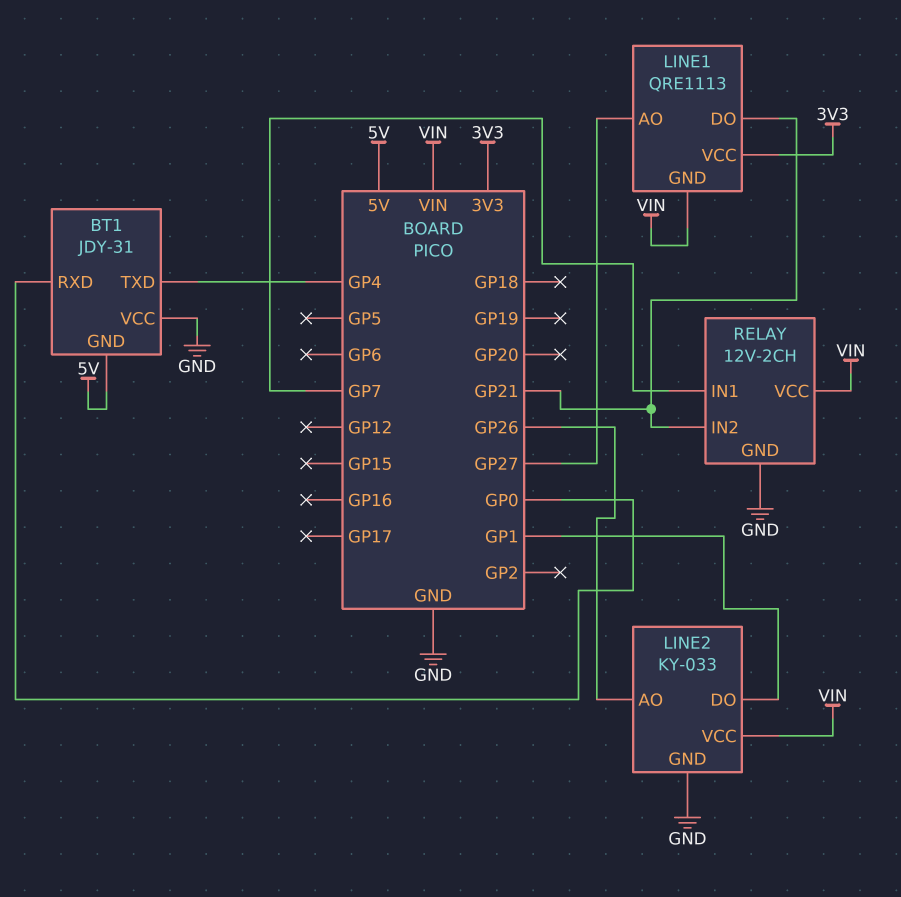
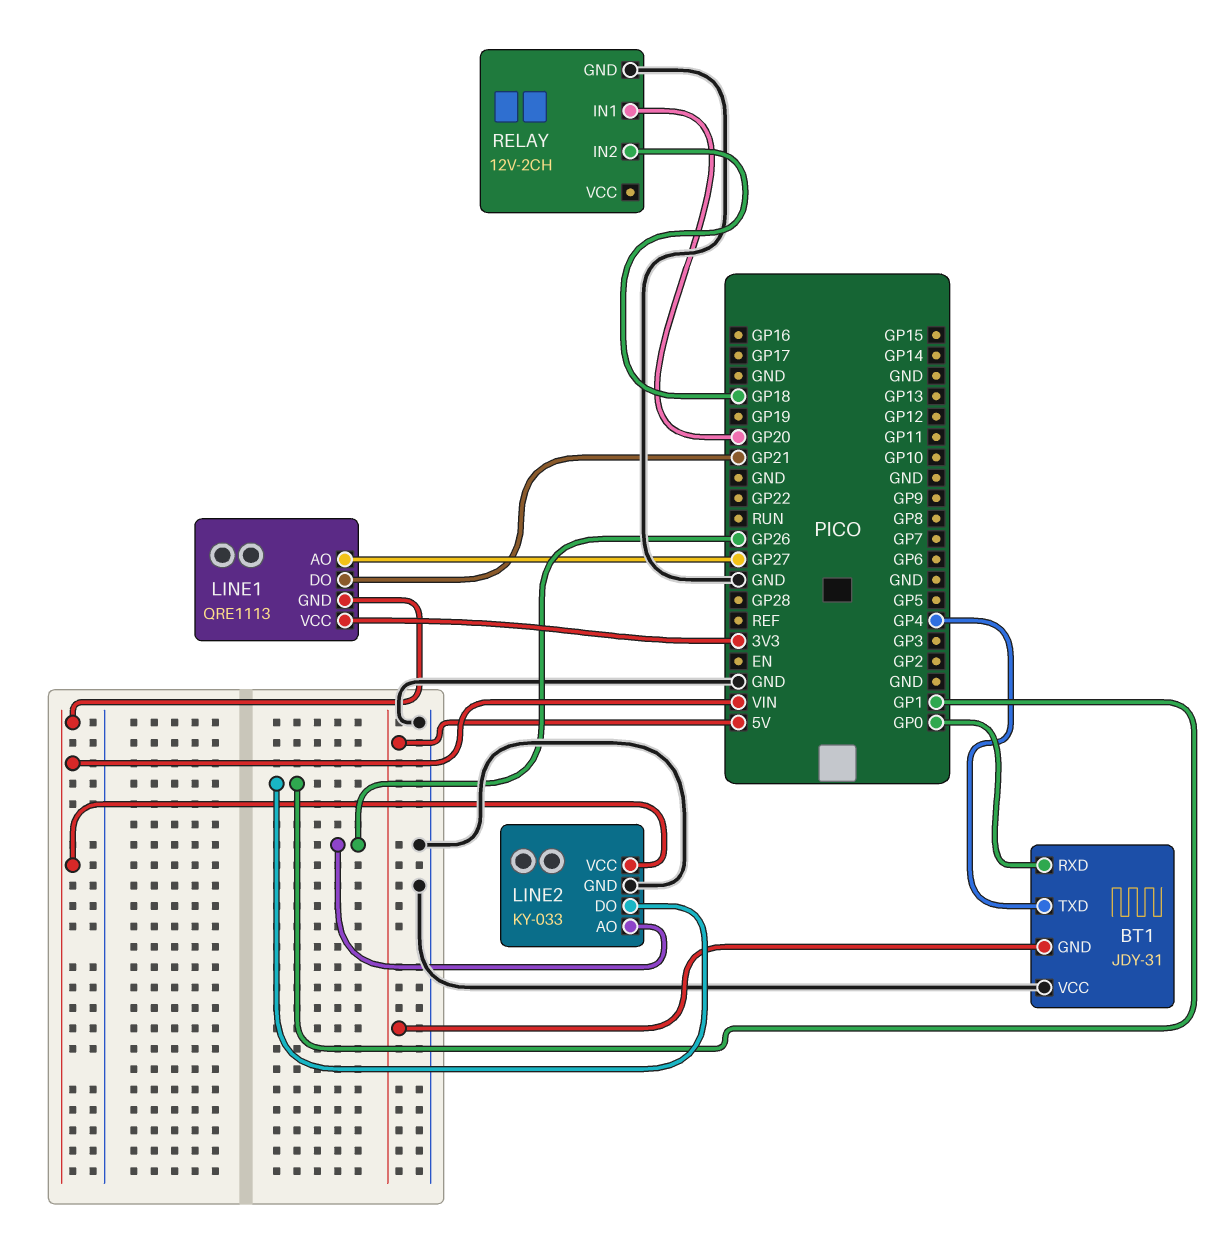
RELAY pin IN1: GP7 -> GP20
RELAY pin IN2: GP21 -> GP18
RELAY pin VCC: VIN -> none

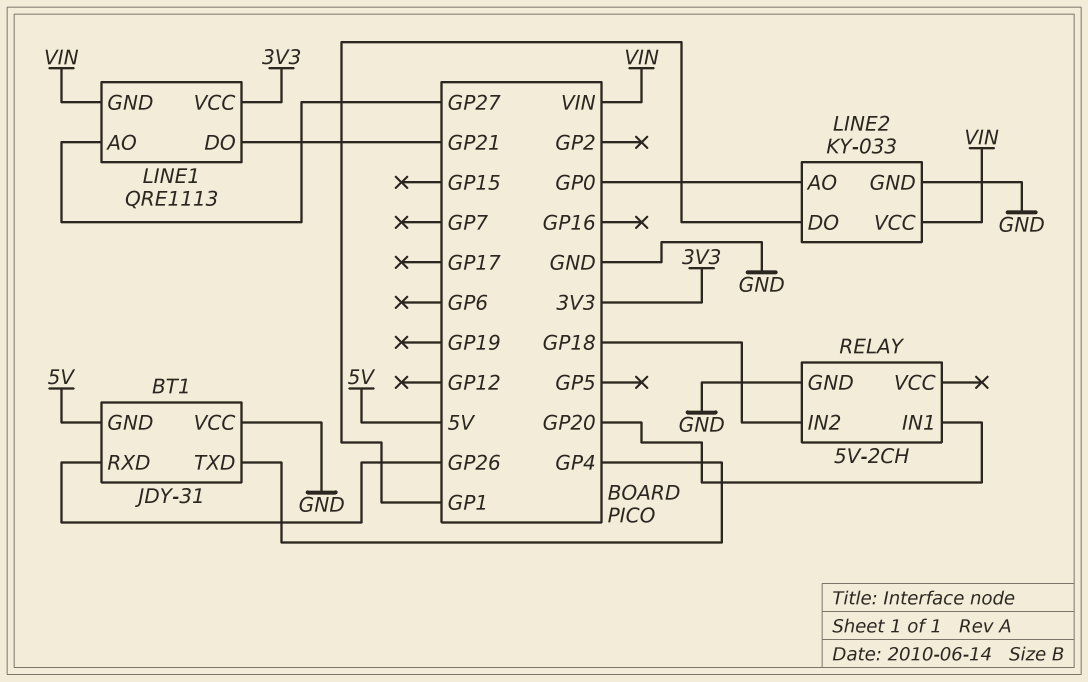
BT1 pin RXD: GP0 -> GP26
LINE2 pin AO: GP26 -> GP0
RELAY: 12V-2CH -> 5V-2CH

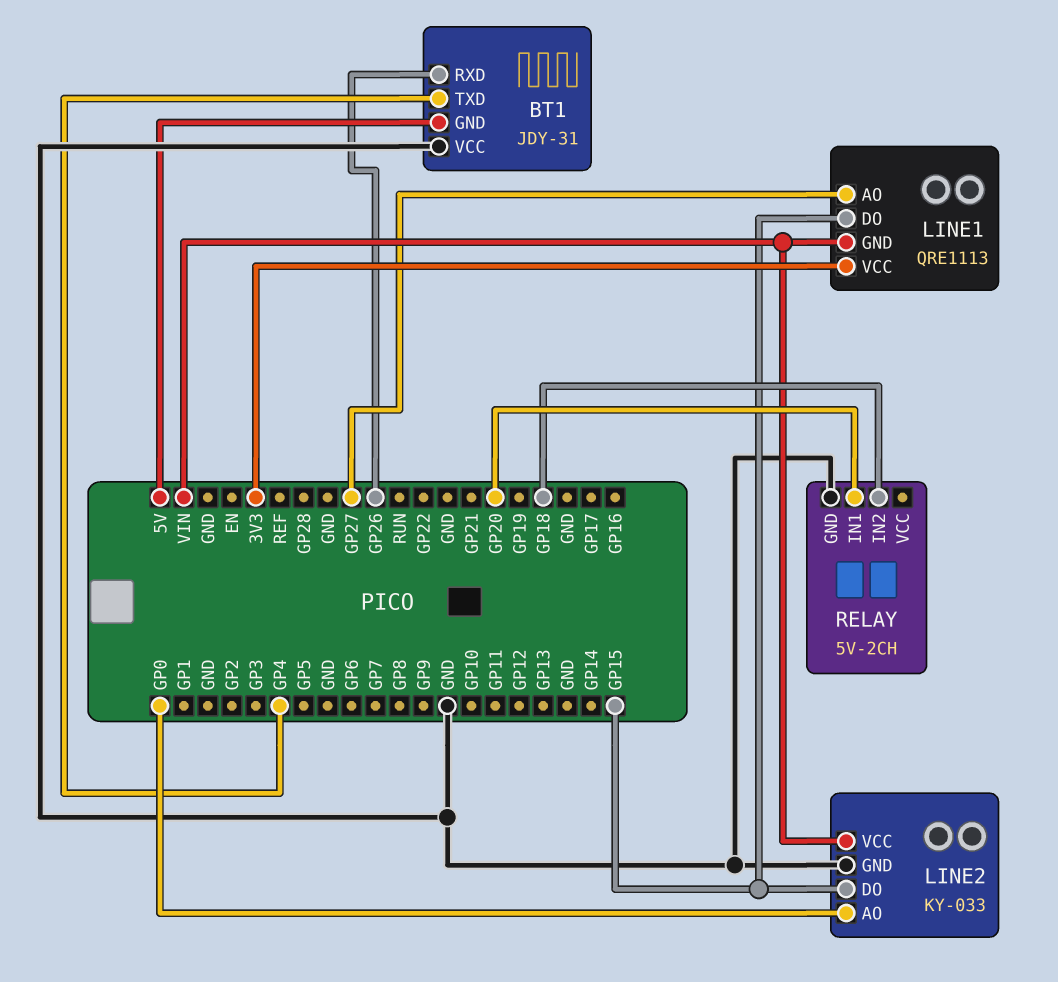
LINE1 pin DO: GP21 -> GP15
LINE2 pin DO: GP1 -> GP15

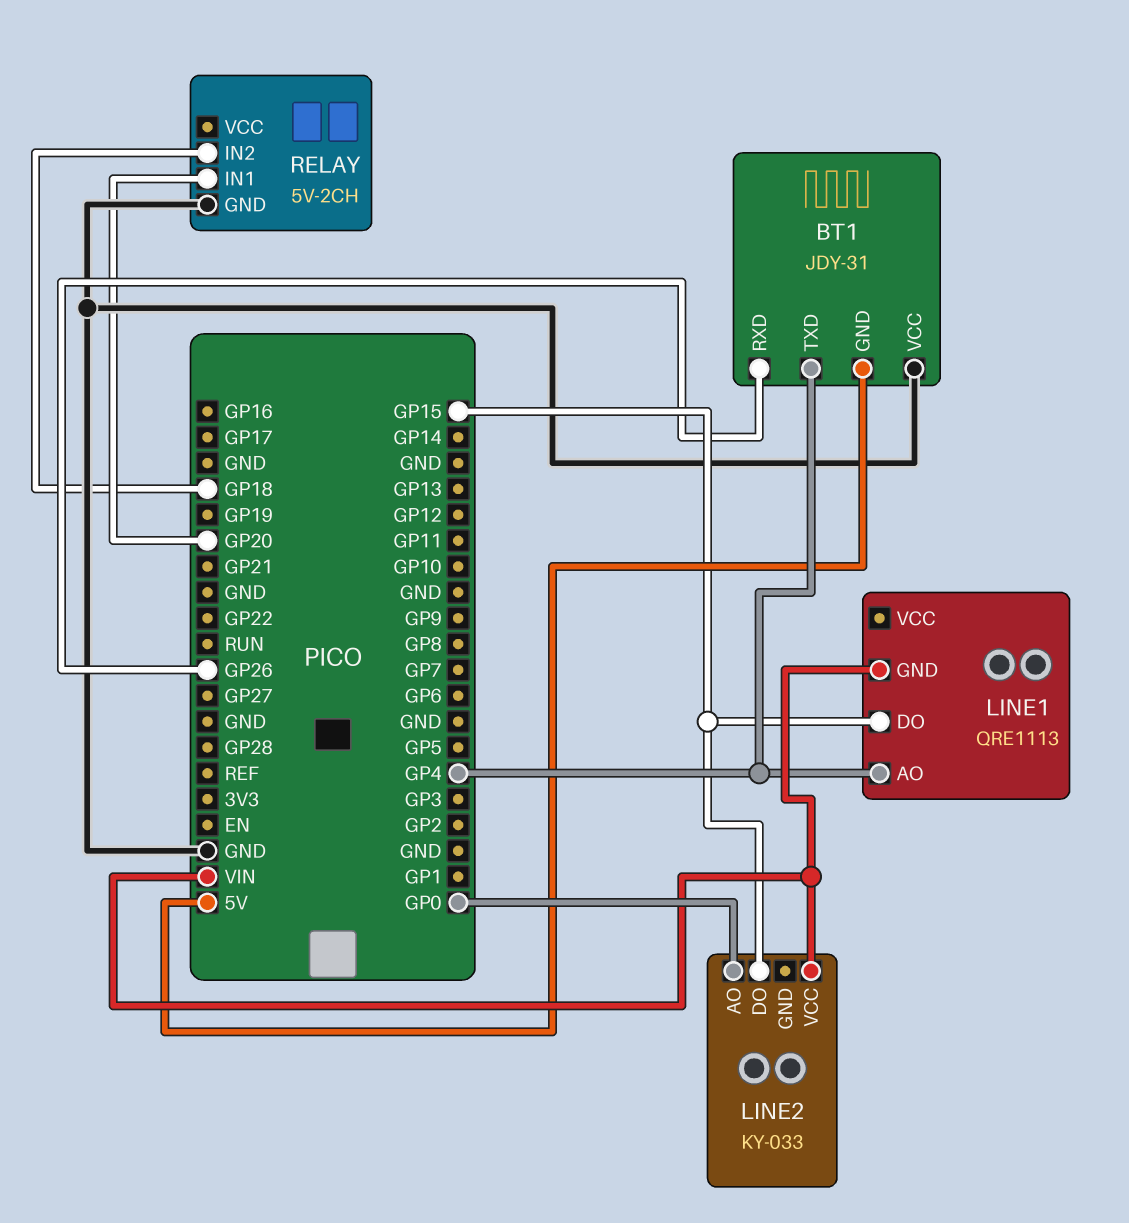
LINE1 pin AO: GP27 -> GP4
LINE1 pin VCC: 3V3 -> none
LINE2 pin GND: GND -> none

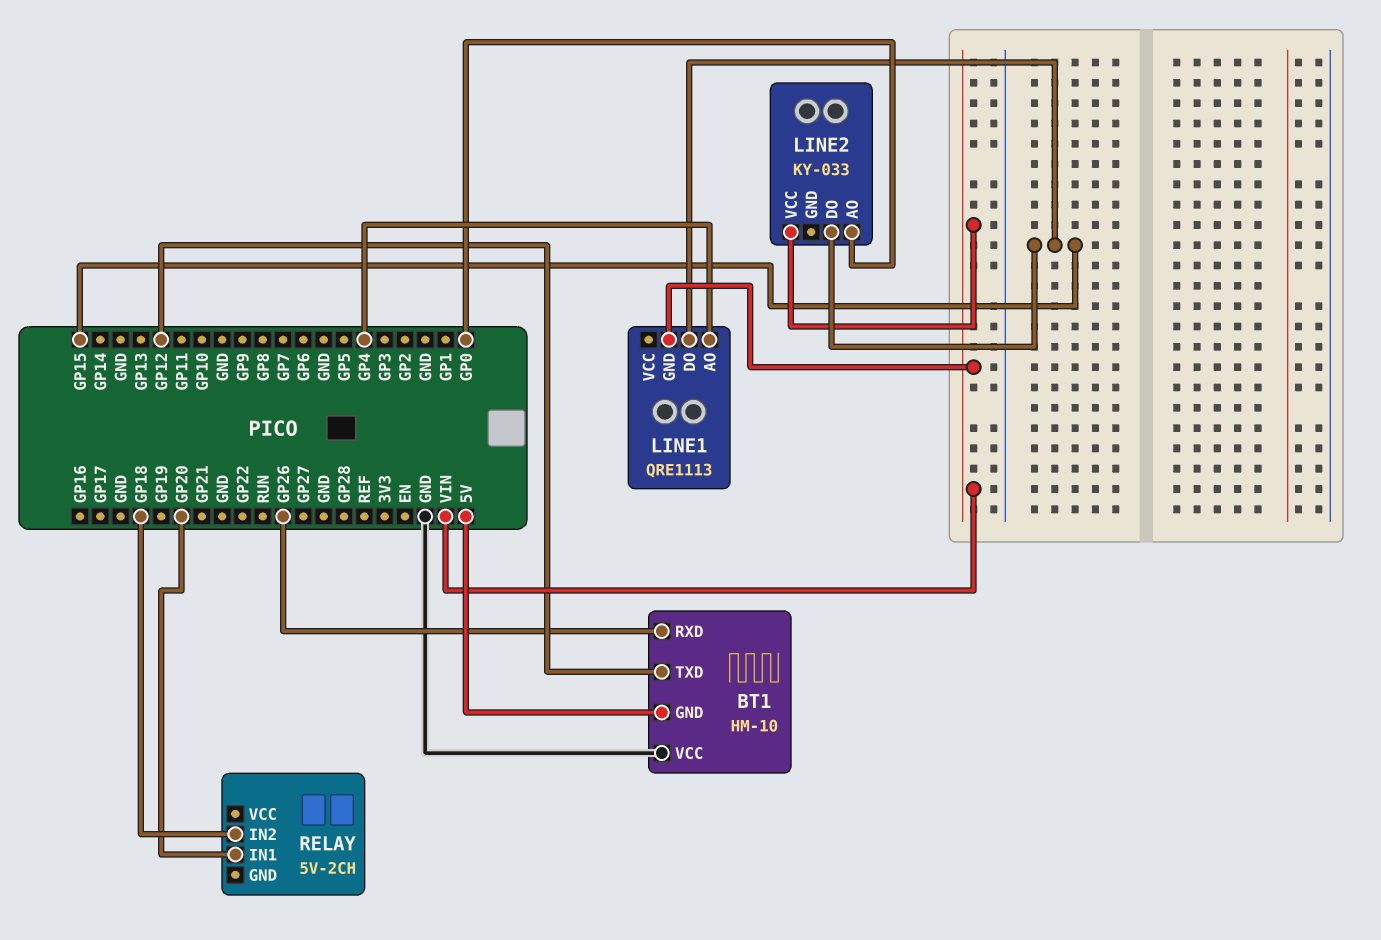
BT1: JDY-31 -> HM-10
BT1 pin TXD: GP4 -> GP12
RELAY pin GND: GND -> none

